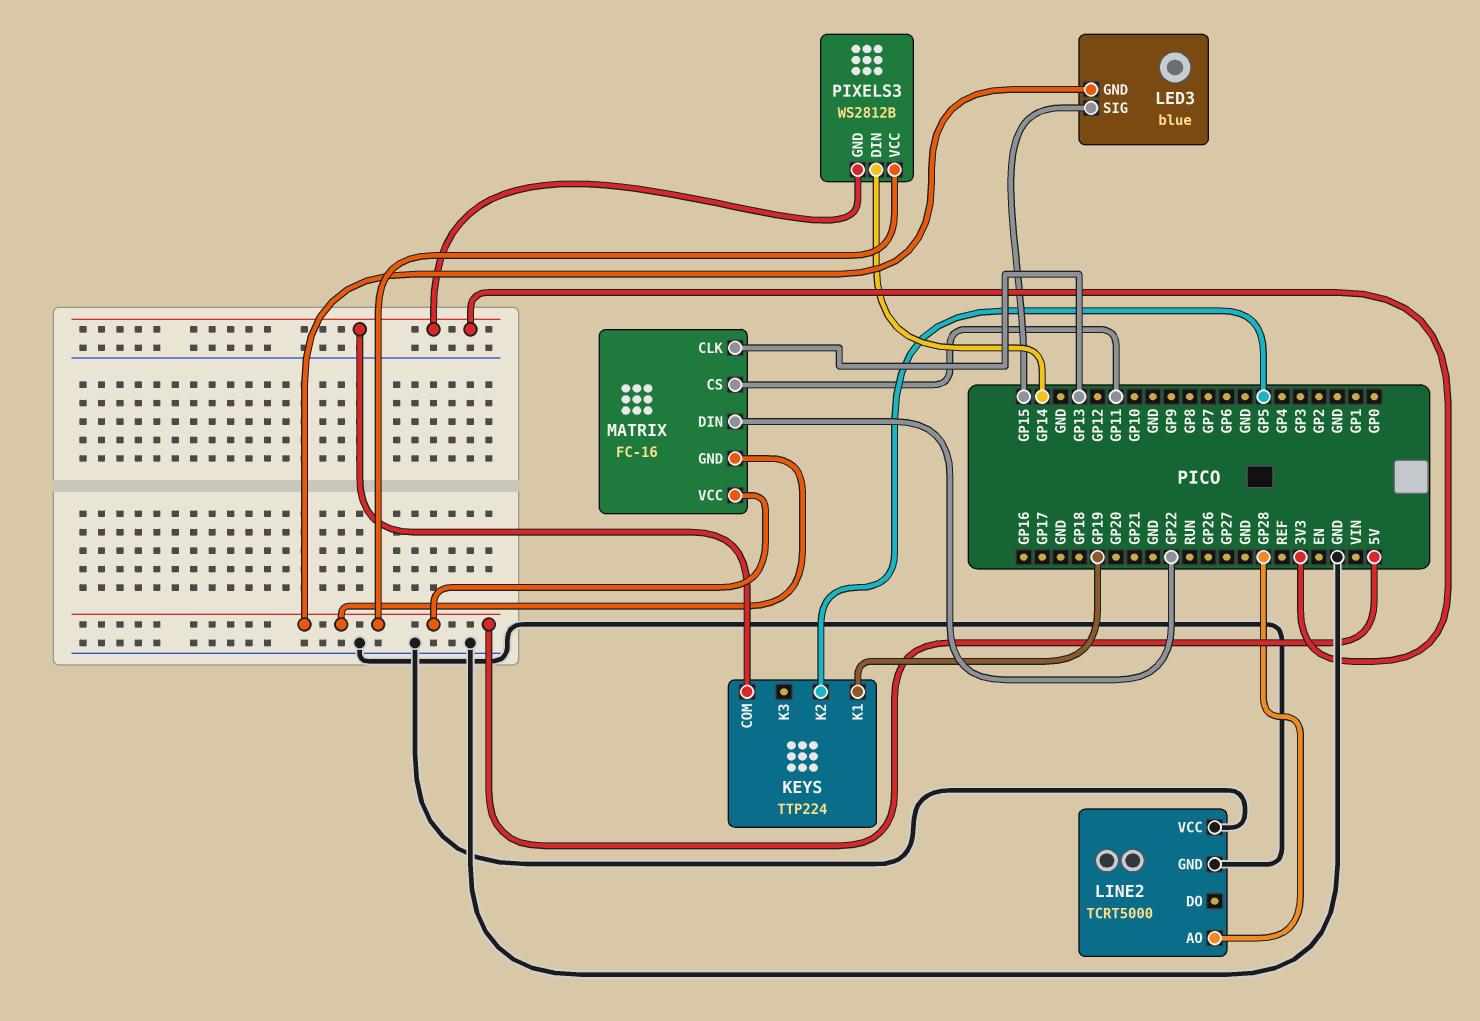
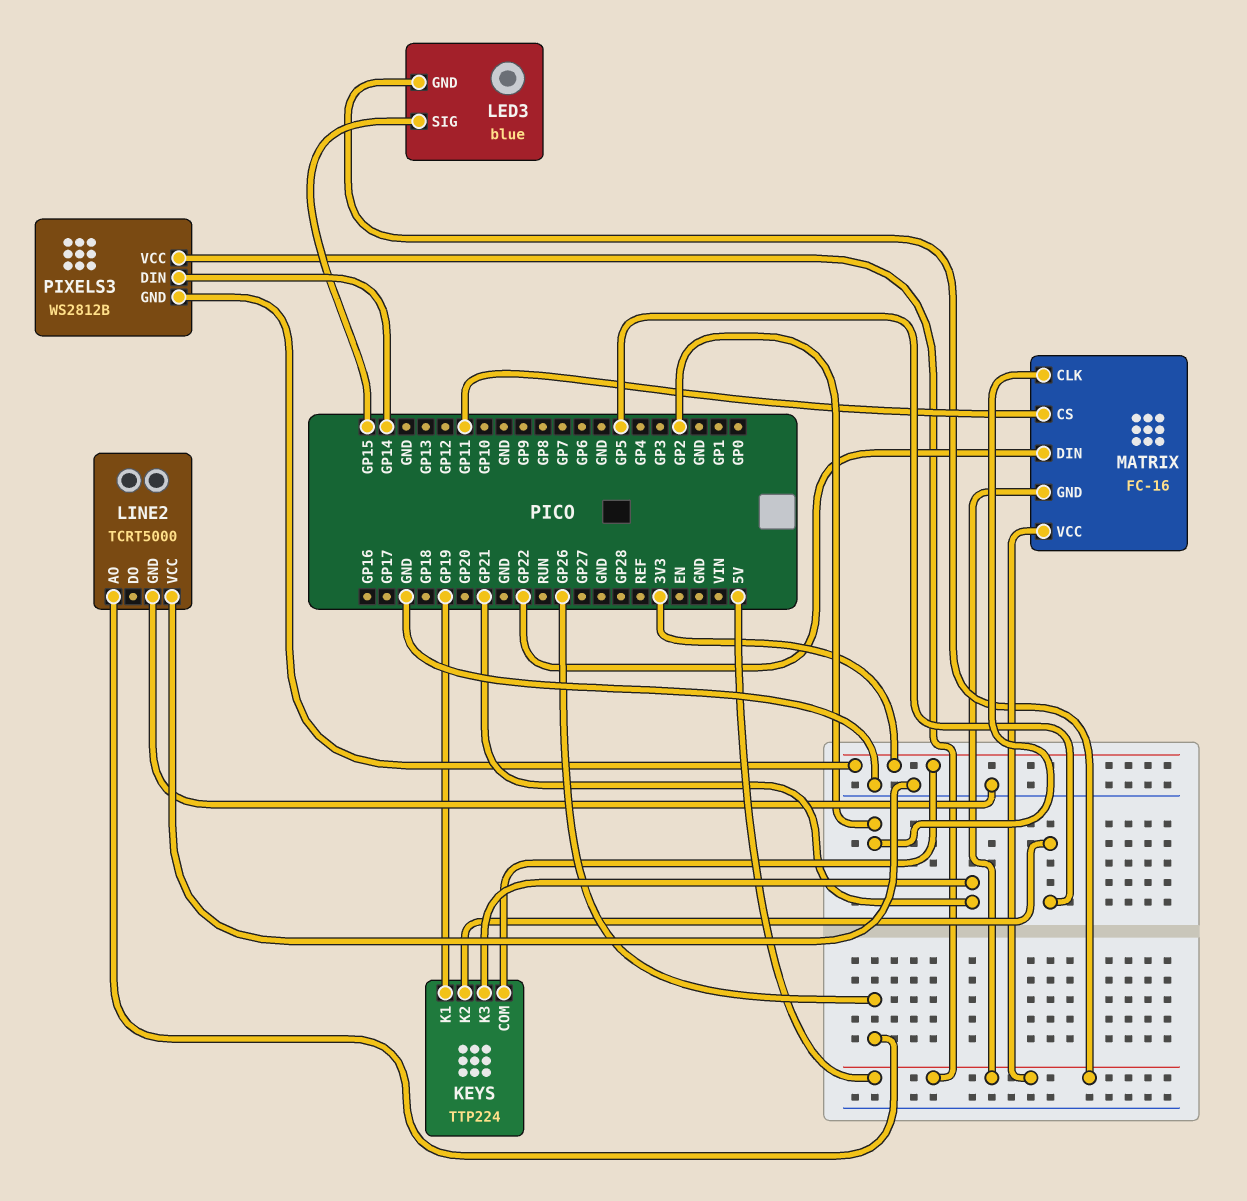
KEYS pin K3: none -> GP21
LINE2 pin AO: GP28 -> GP26
MATRIX pin CLK: GP13 -> GP2

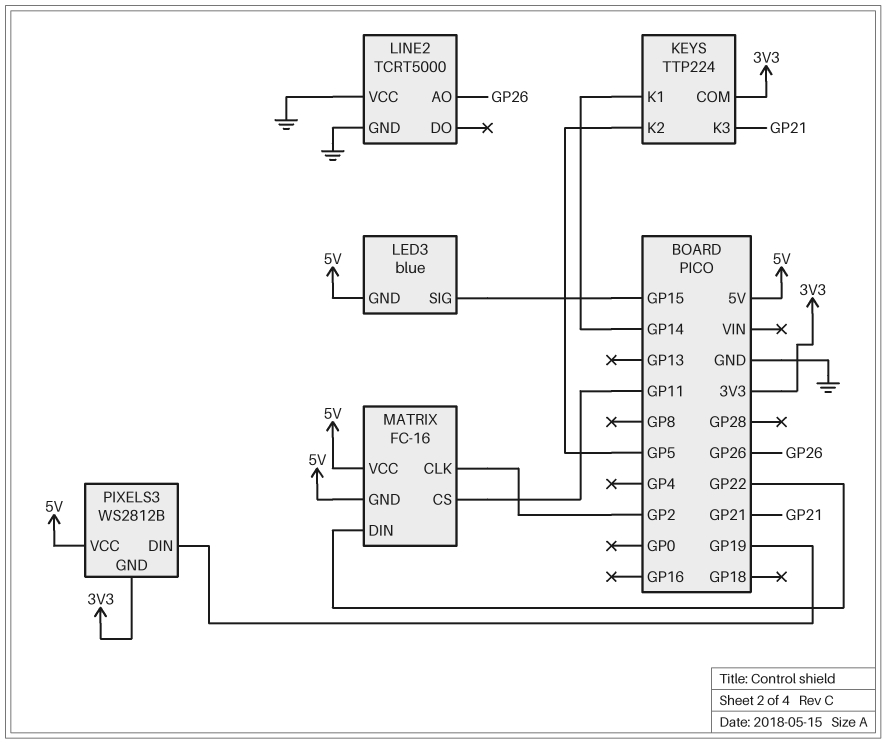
KEYS pin K1: GP19 -> GP14
PIXELS3 pin DIN: GP14 -> GP19

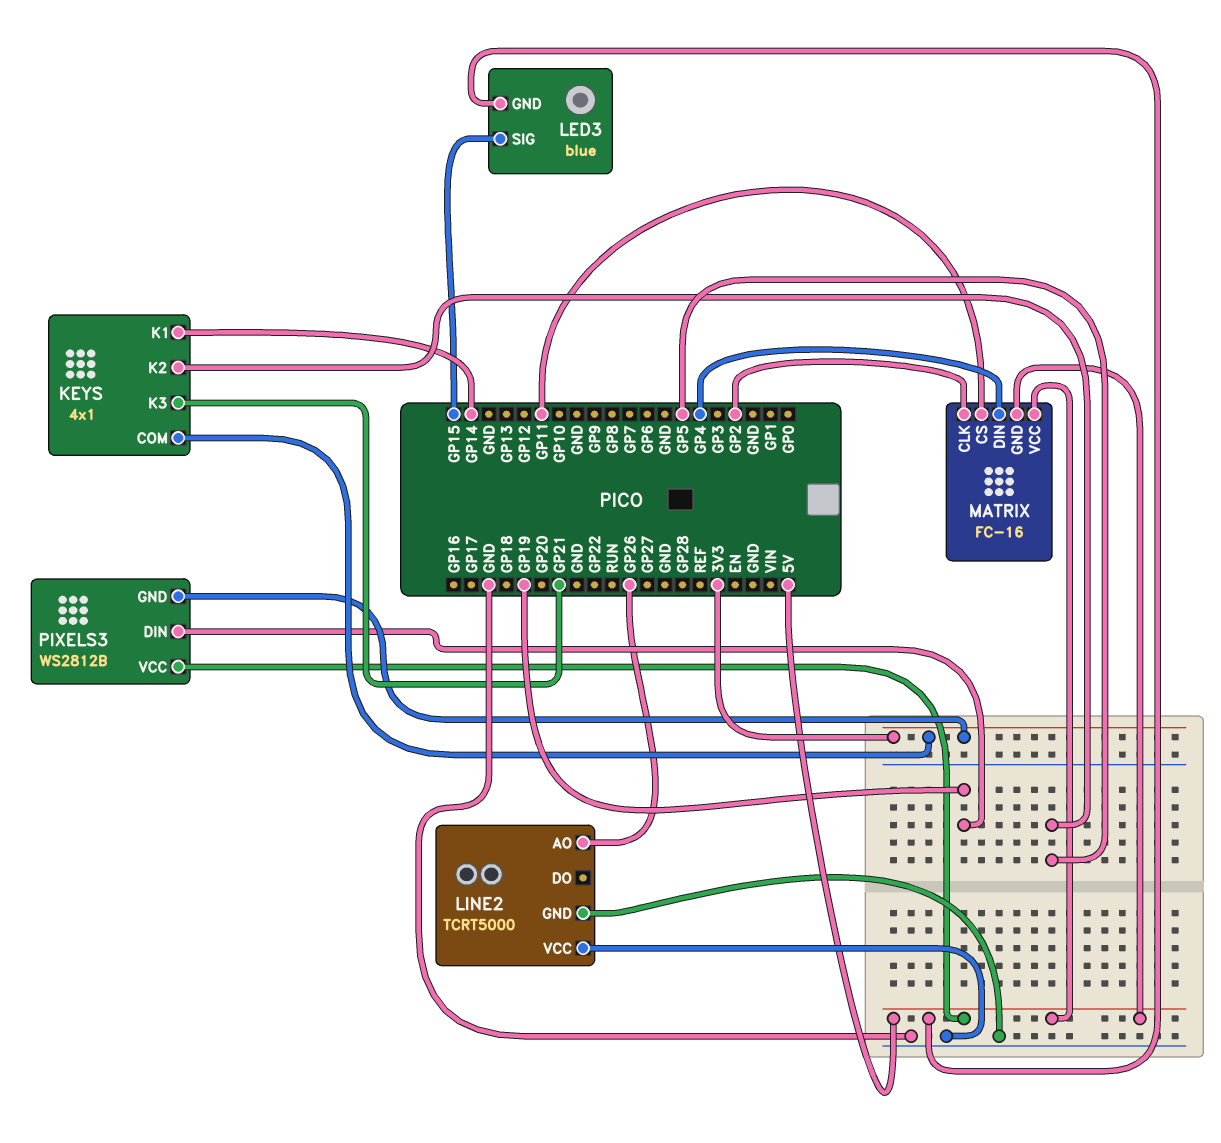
KEYS: TTP224 -> 4x1
MATRIX pin DIN: GP22 -> GP4

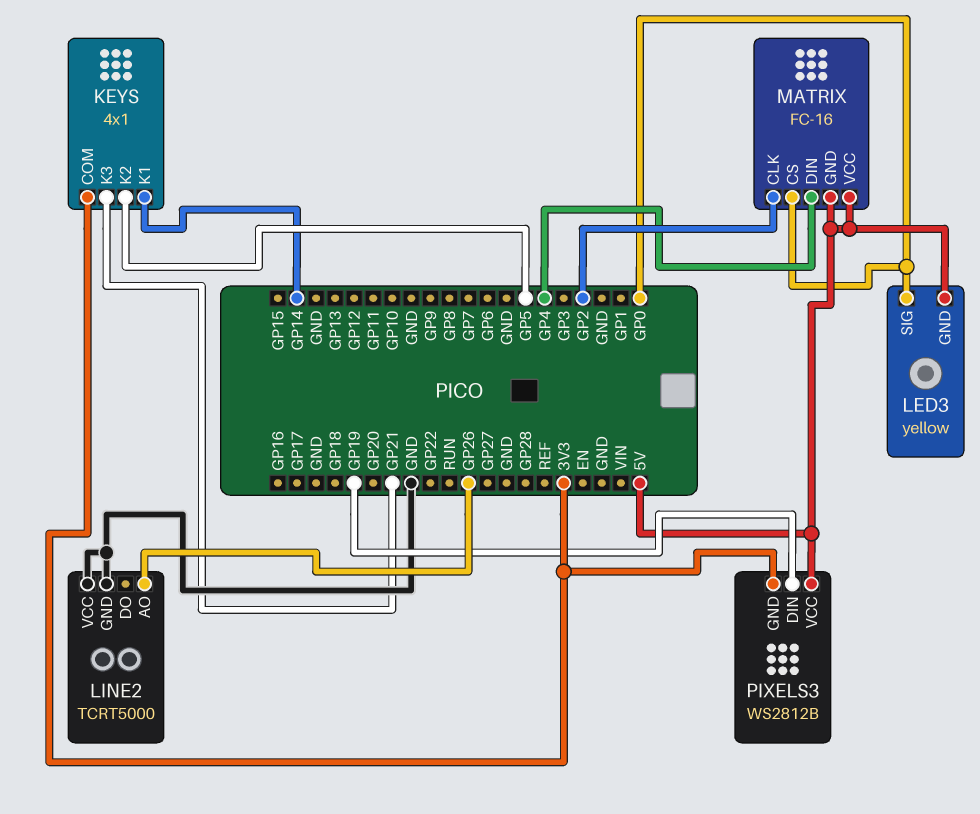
LED3: blue -> yellow
LED3 pin SIG: GP15 -> GP0
MATRIX pin CS: GP11 -> GP0

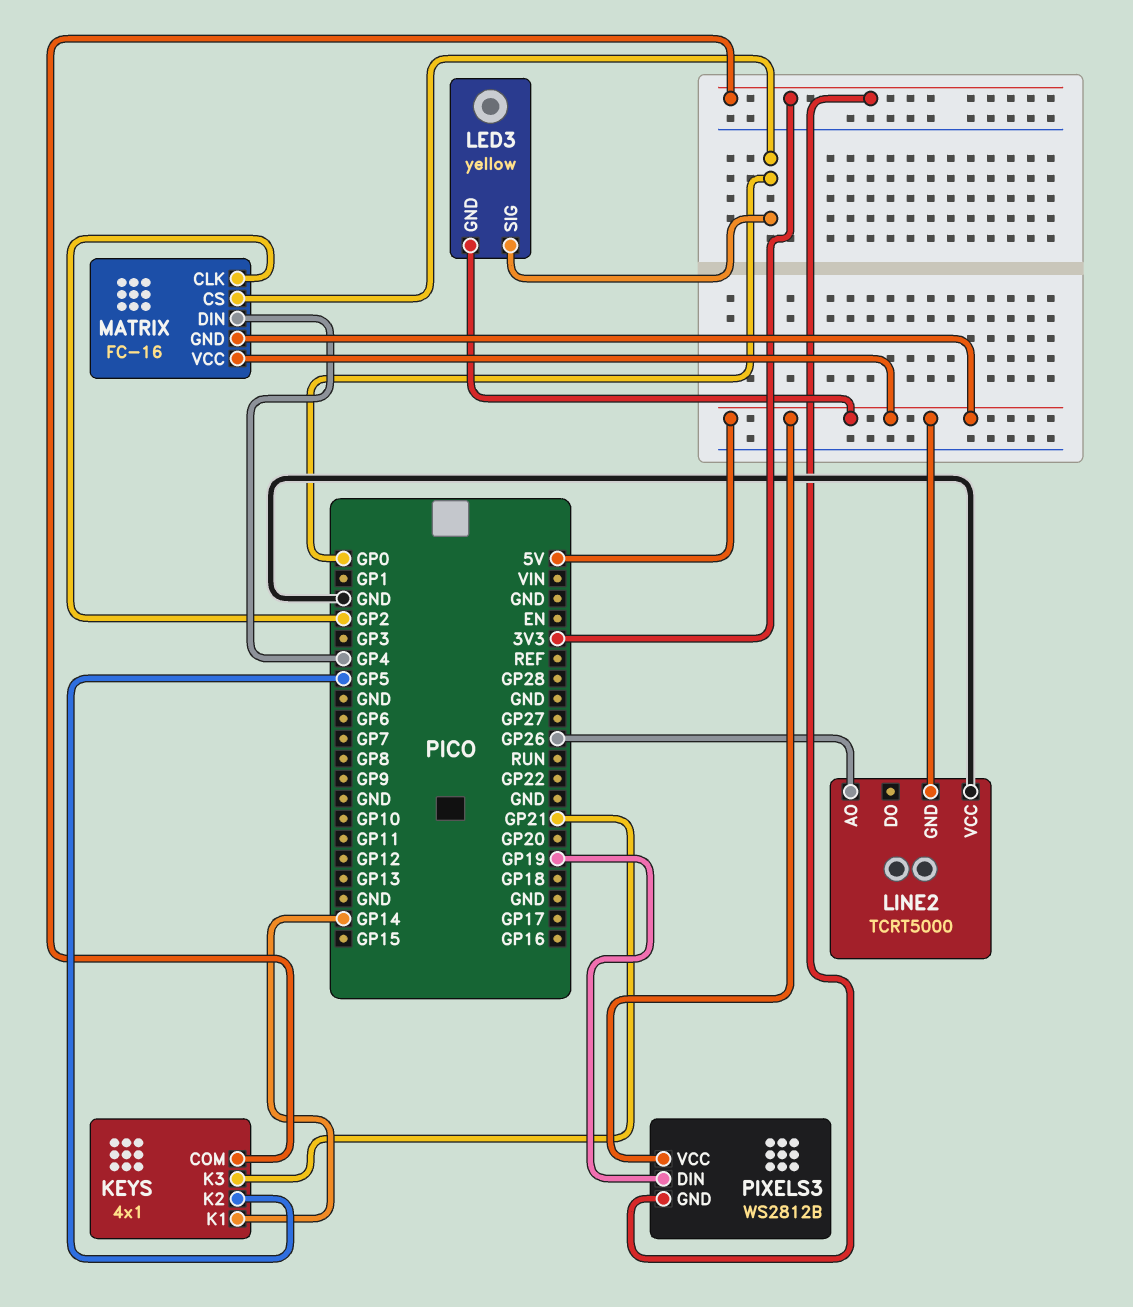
LINE2 pin GND: GND -> 5V

